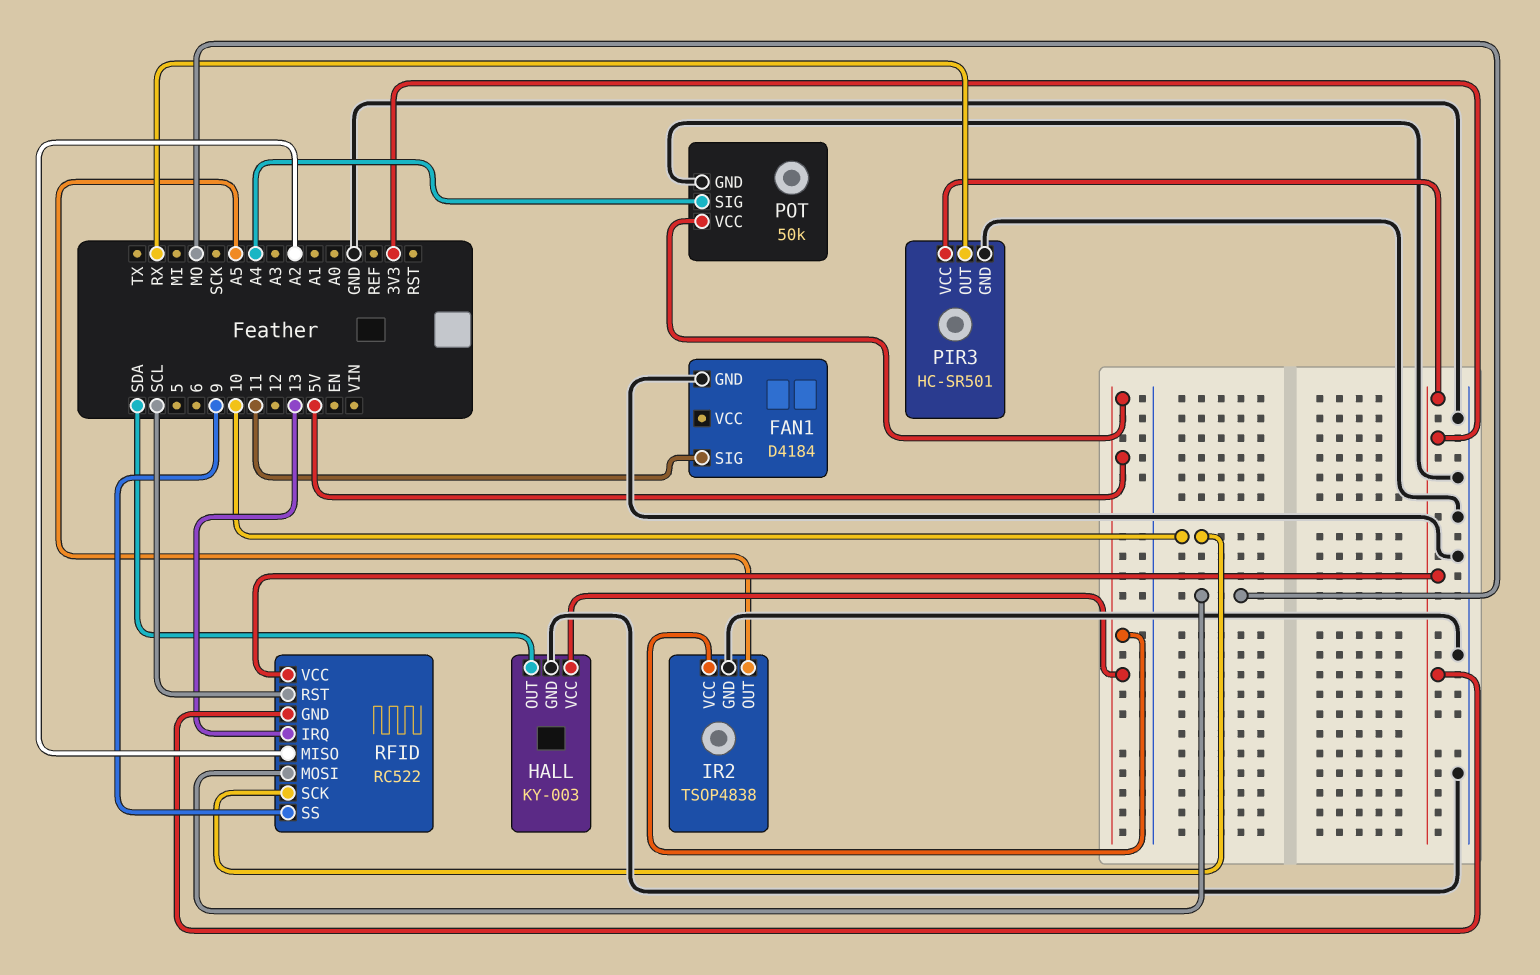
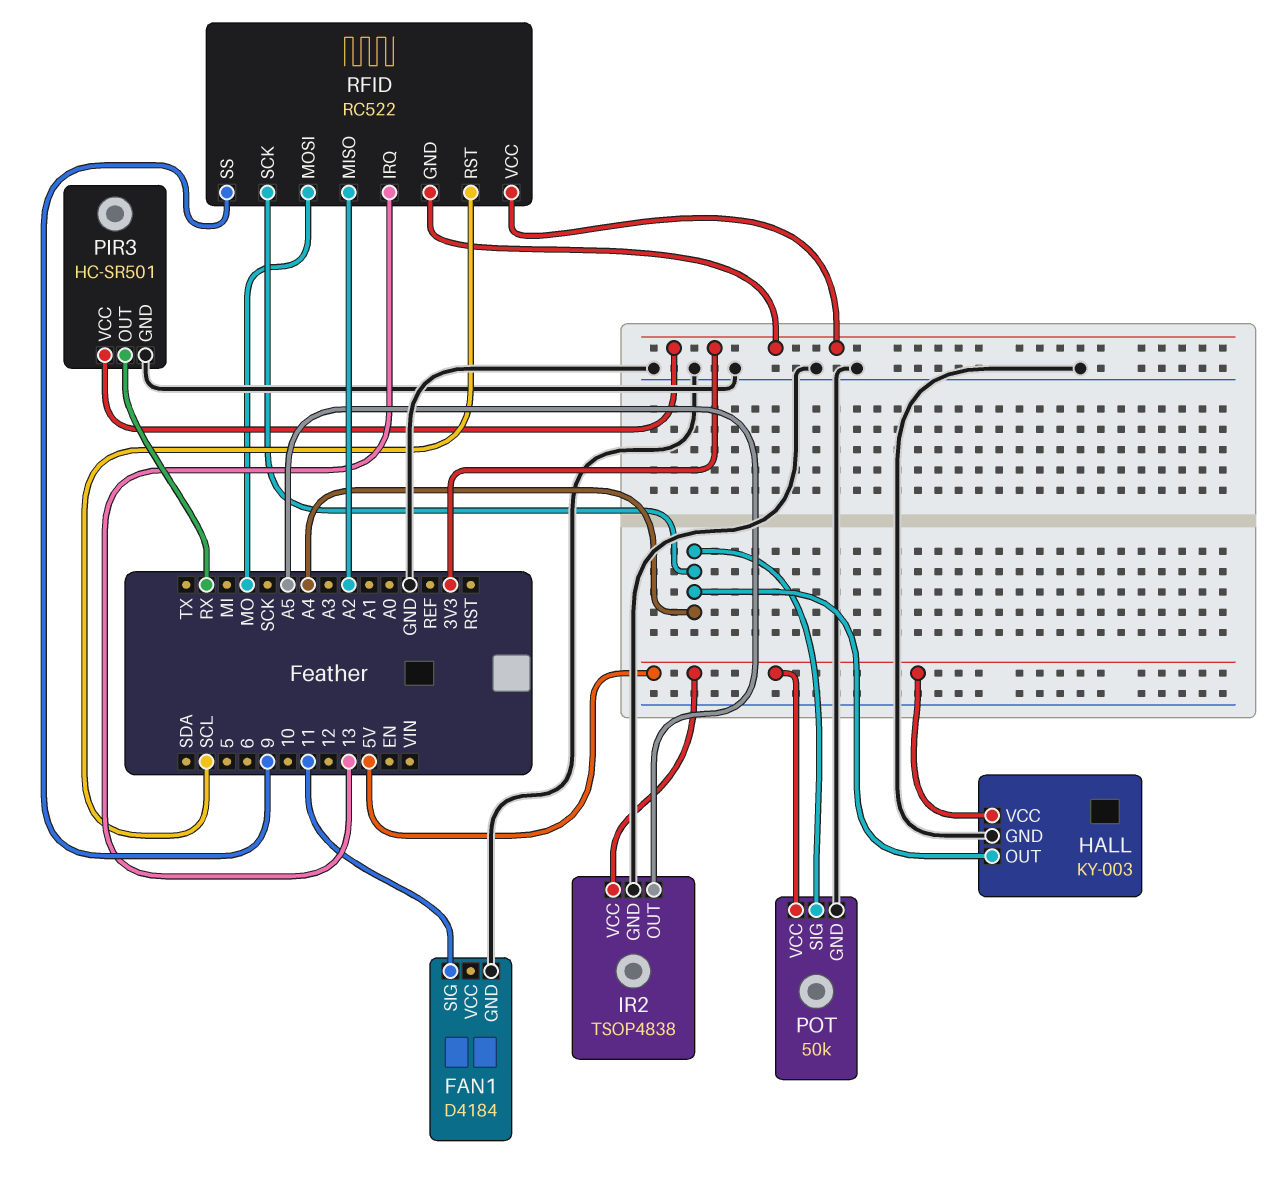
HALL pin OUT: SDA -> A4
RFID pin SCK: 10 -> A4

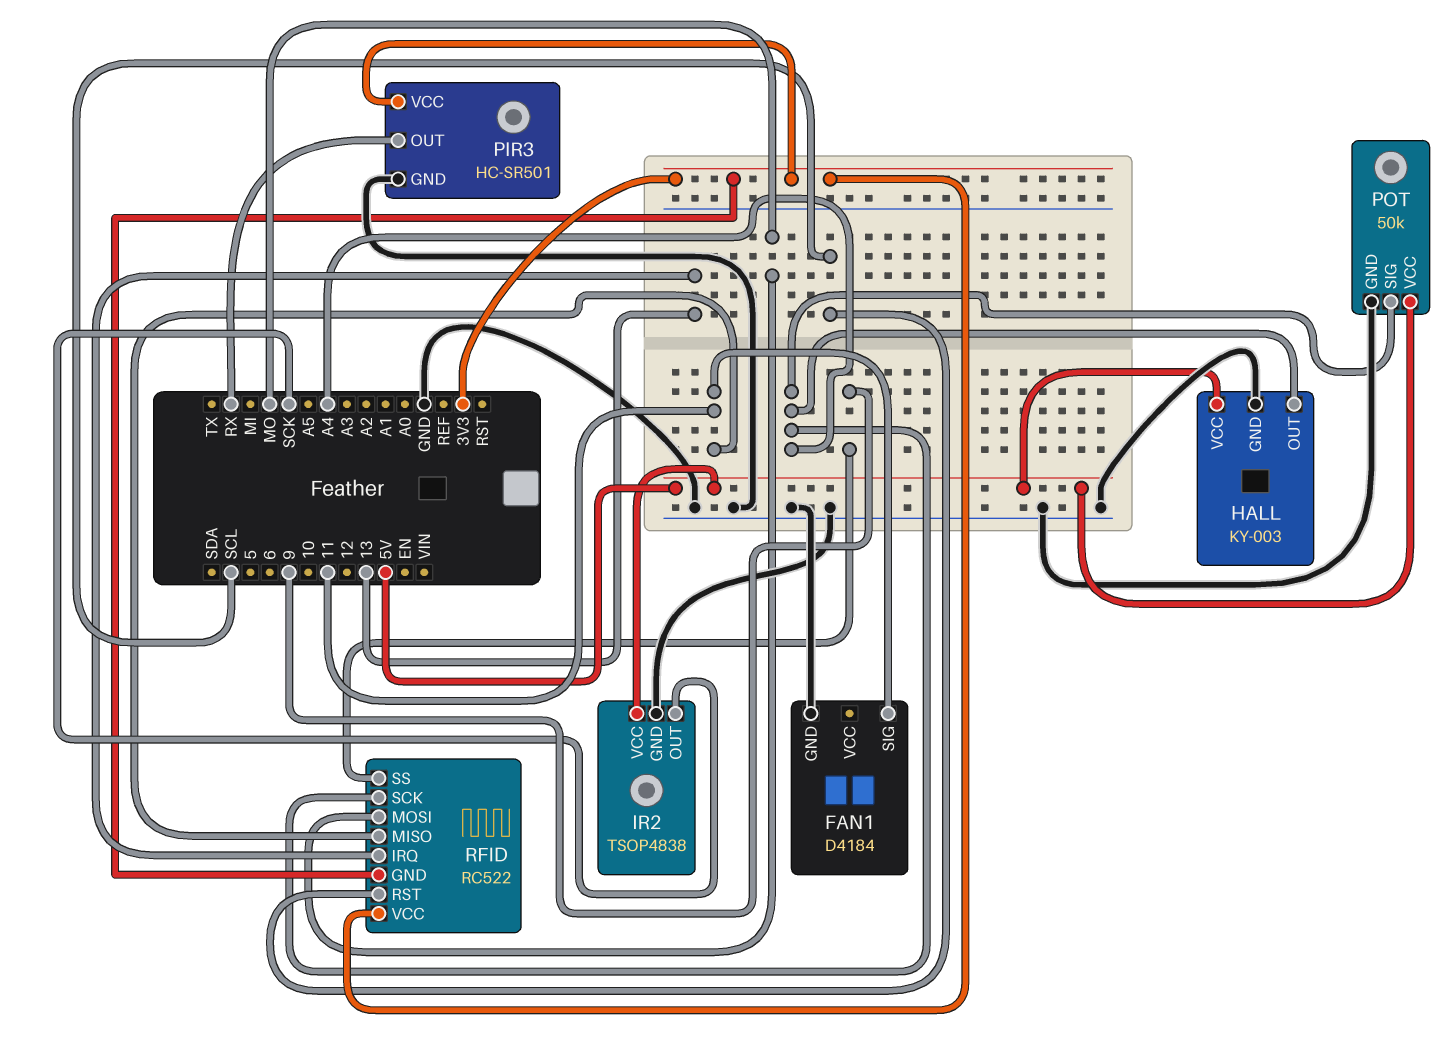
IR2 pin OUT: A5 -> SCK
RFID pin MISO: A2 -> 11

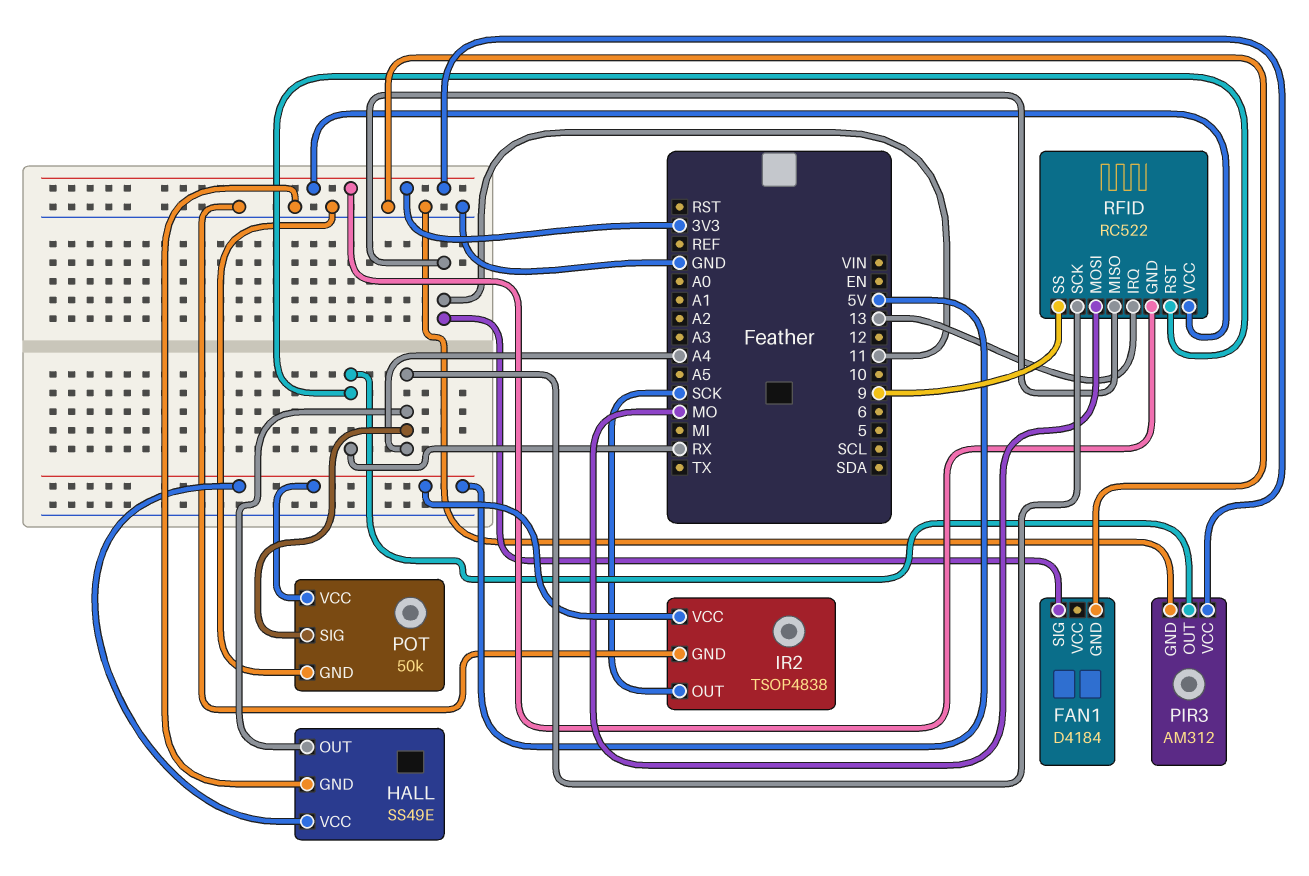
HALL: KY-003 -> SS49E
PIR3: HC-SR501 -> AM312
RFID pin RST: SCL -> RX

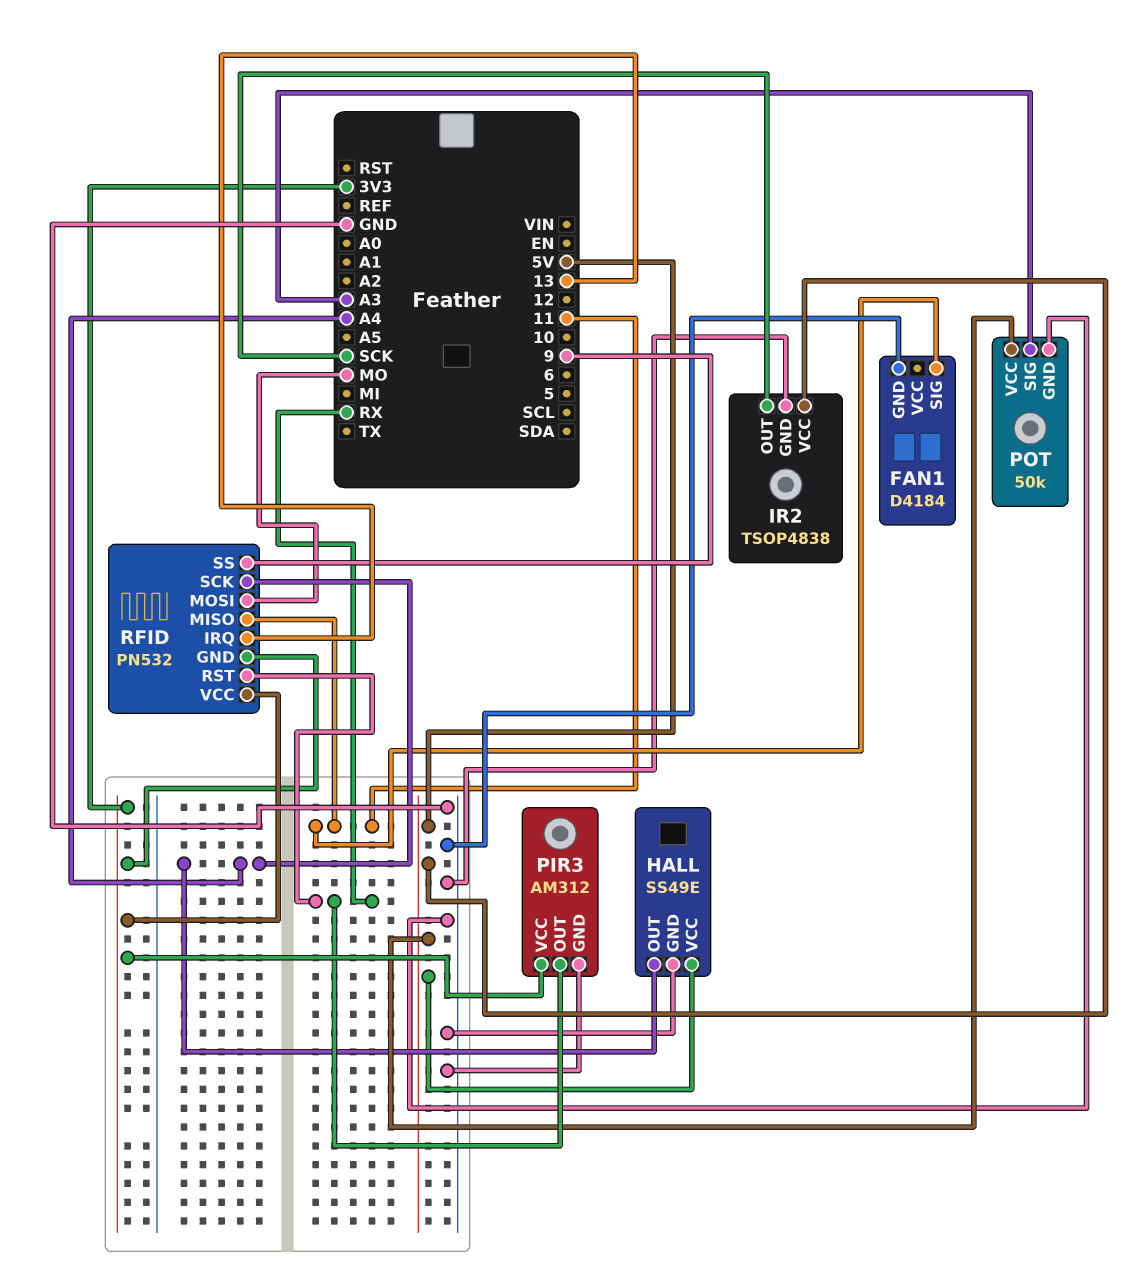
POT pin SIG: A4 -> A3
RFID: RC522 -> PN532

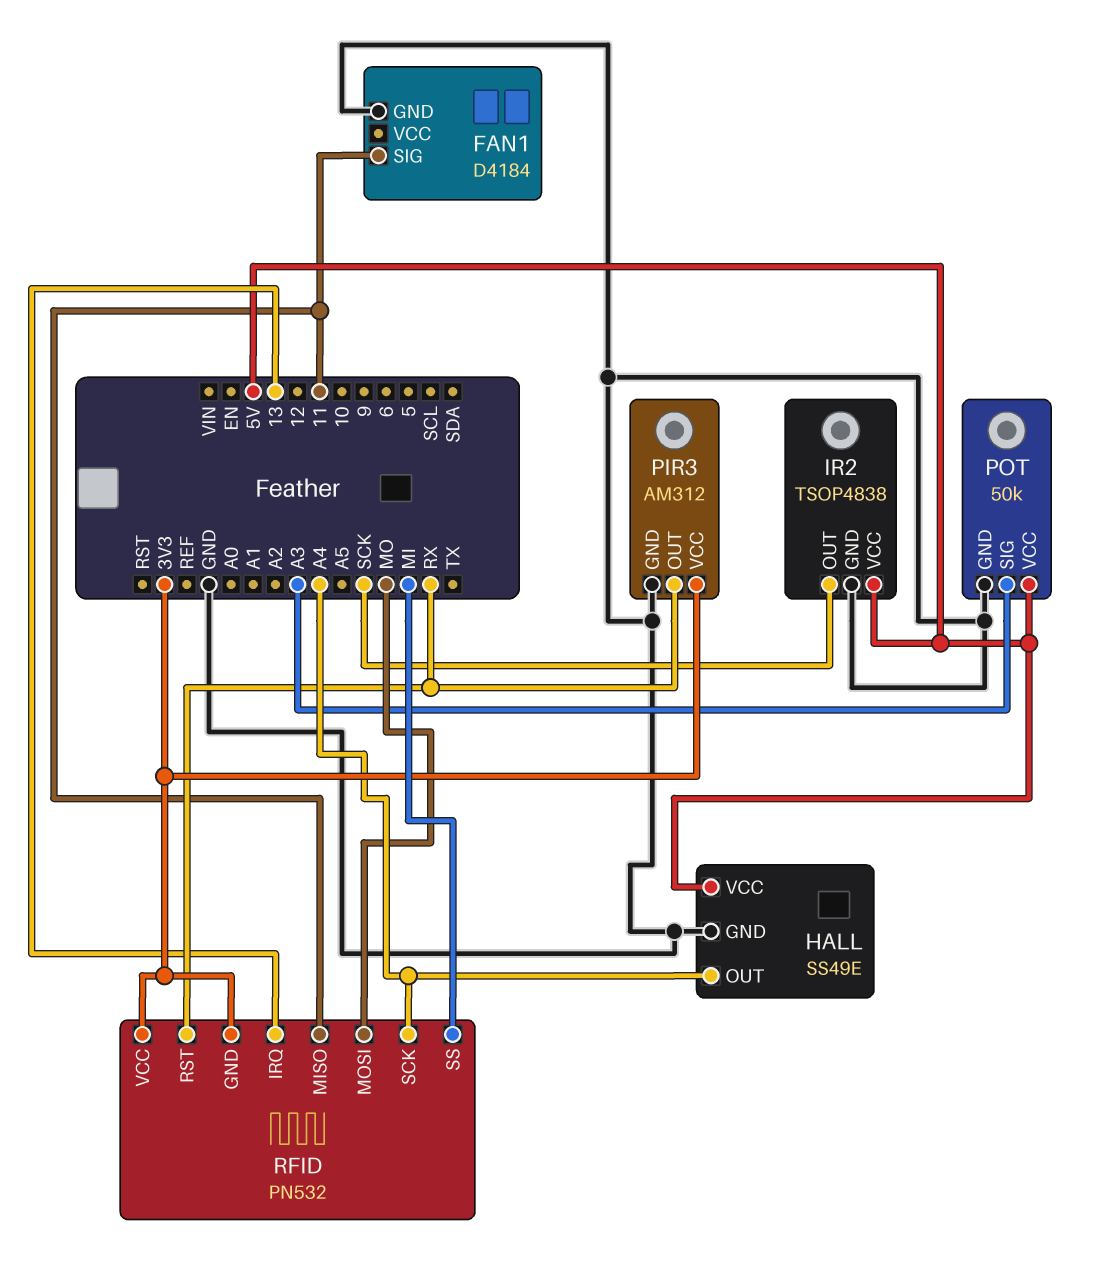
RFID pin SS: 9 -> MI

